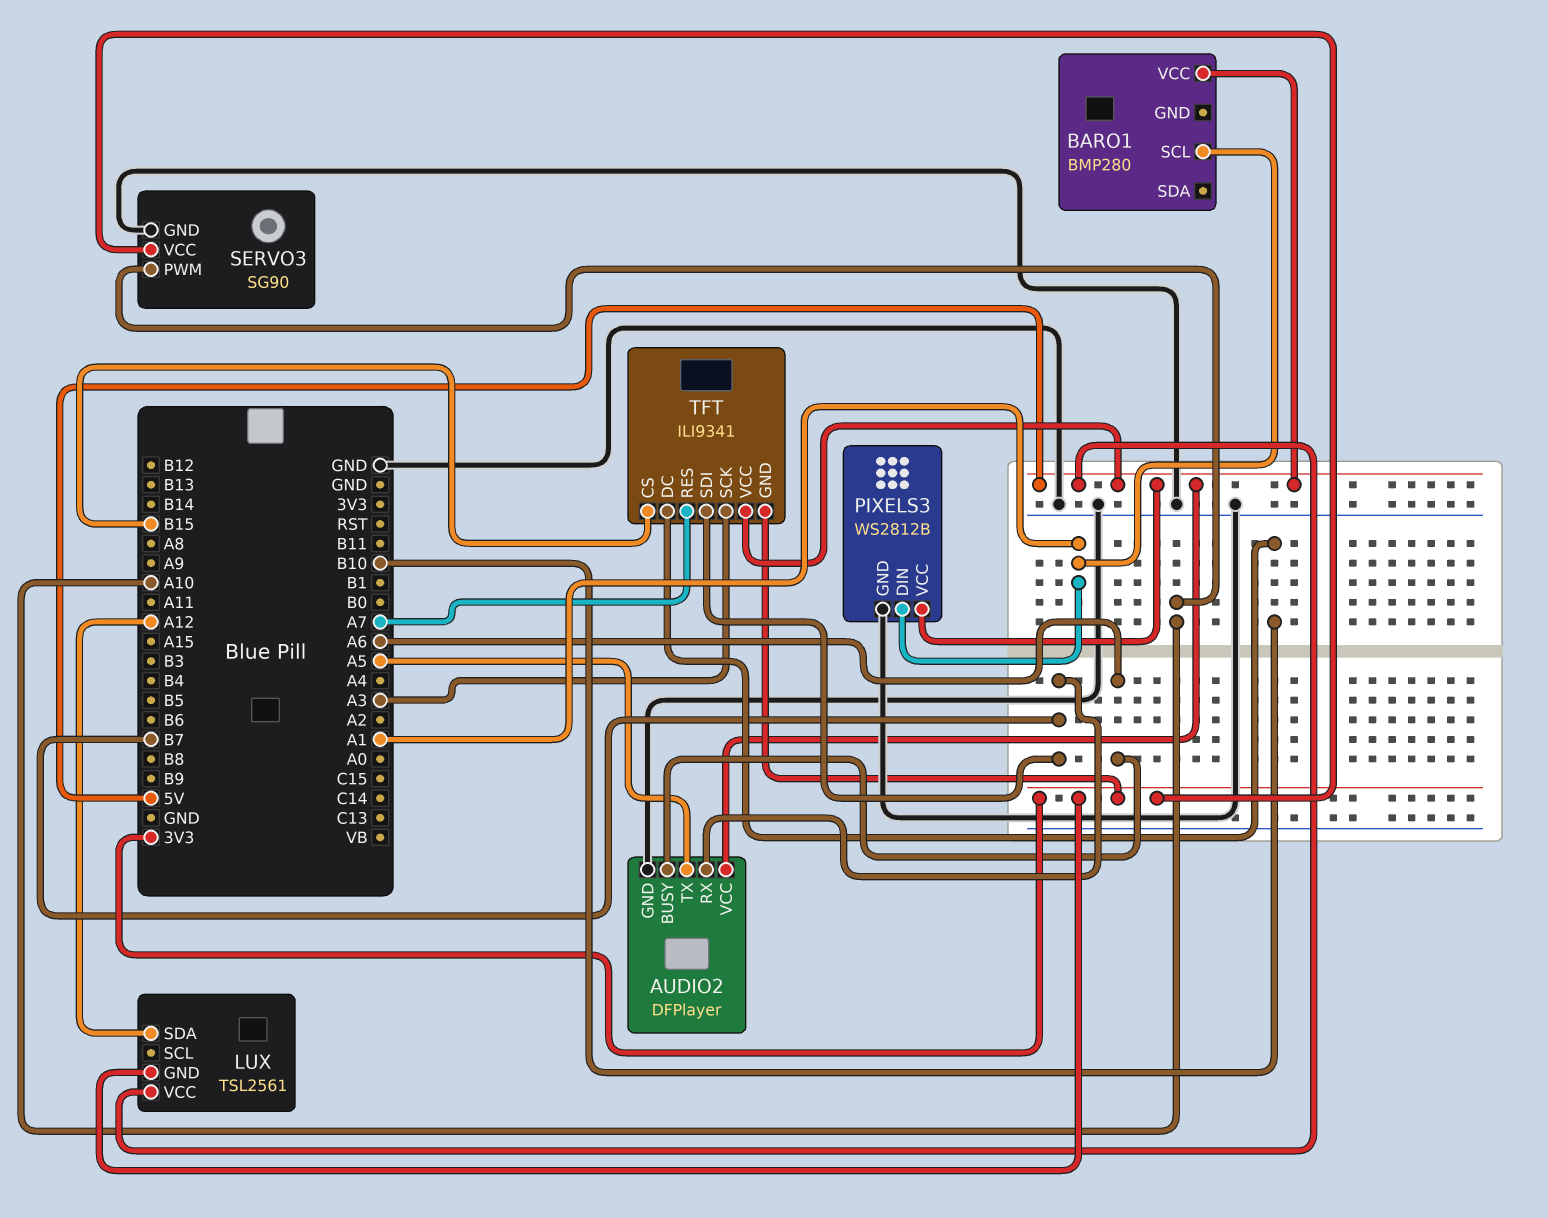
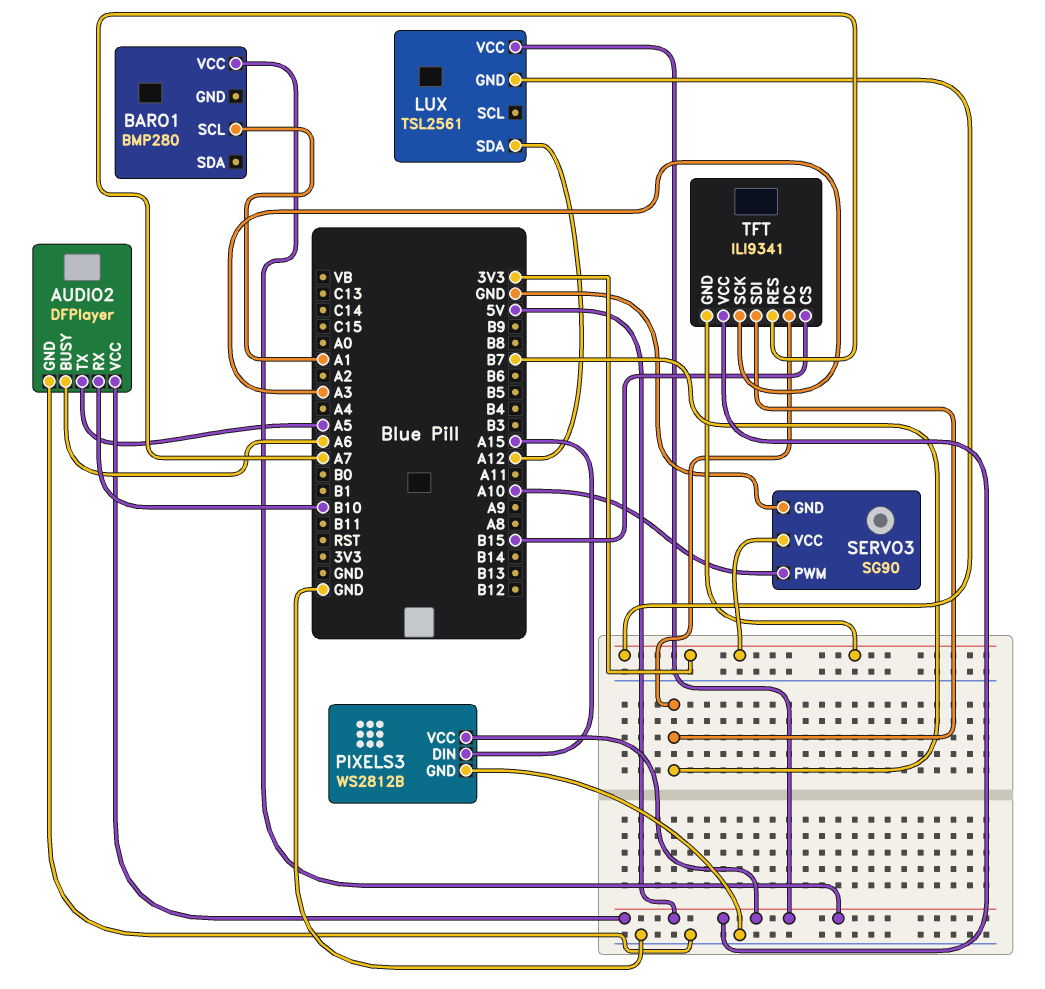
AUDIO2 pin RX: B7 -> B10
PIXELS3 pin DIN: A1 -> A15
TFT pin DC: B10 -> B7

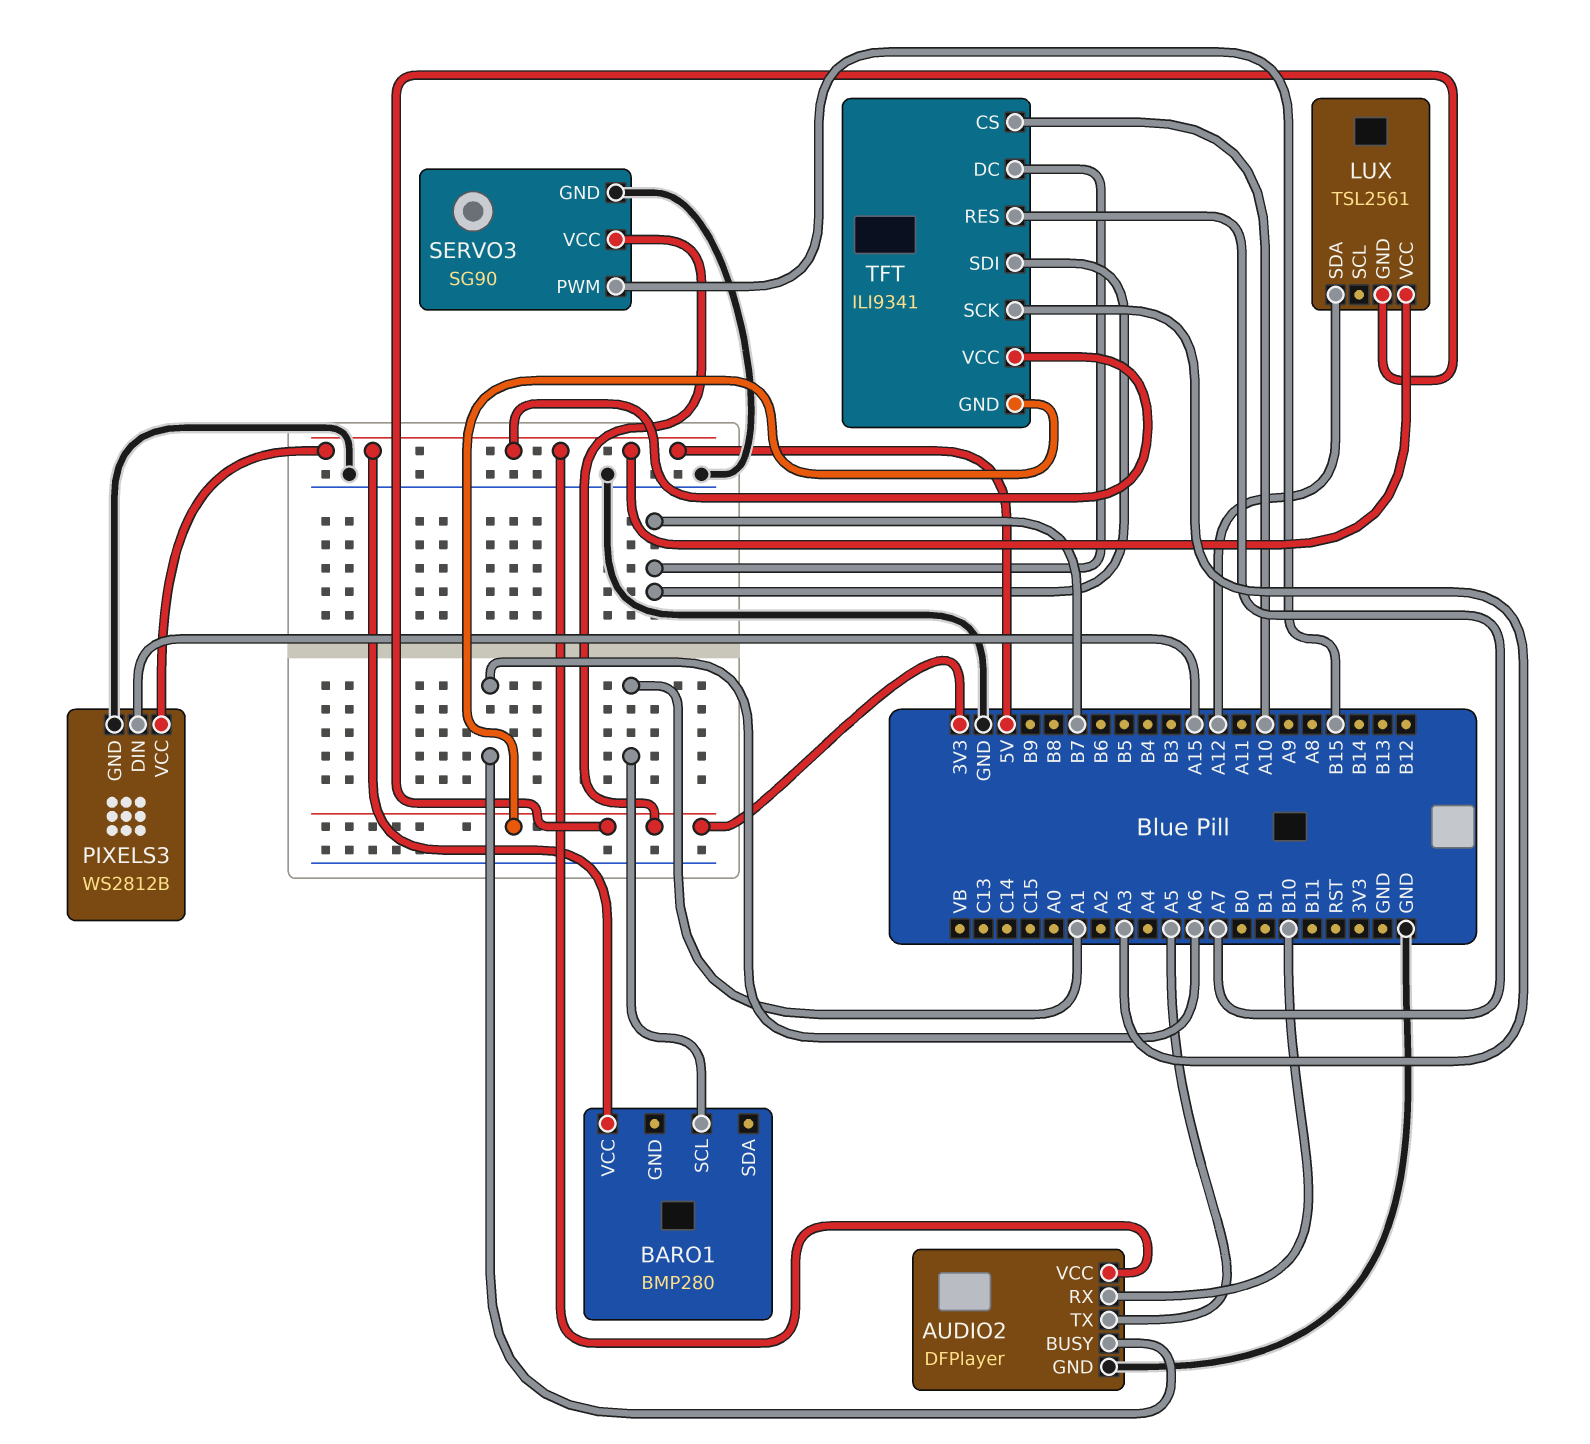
SERVO3 pin PWM: A10 -> B15
TFT pin CS: B15 -> A10

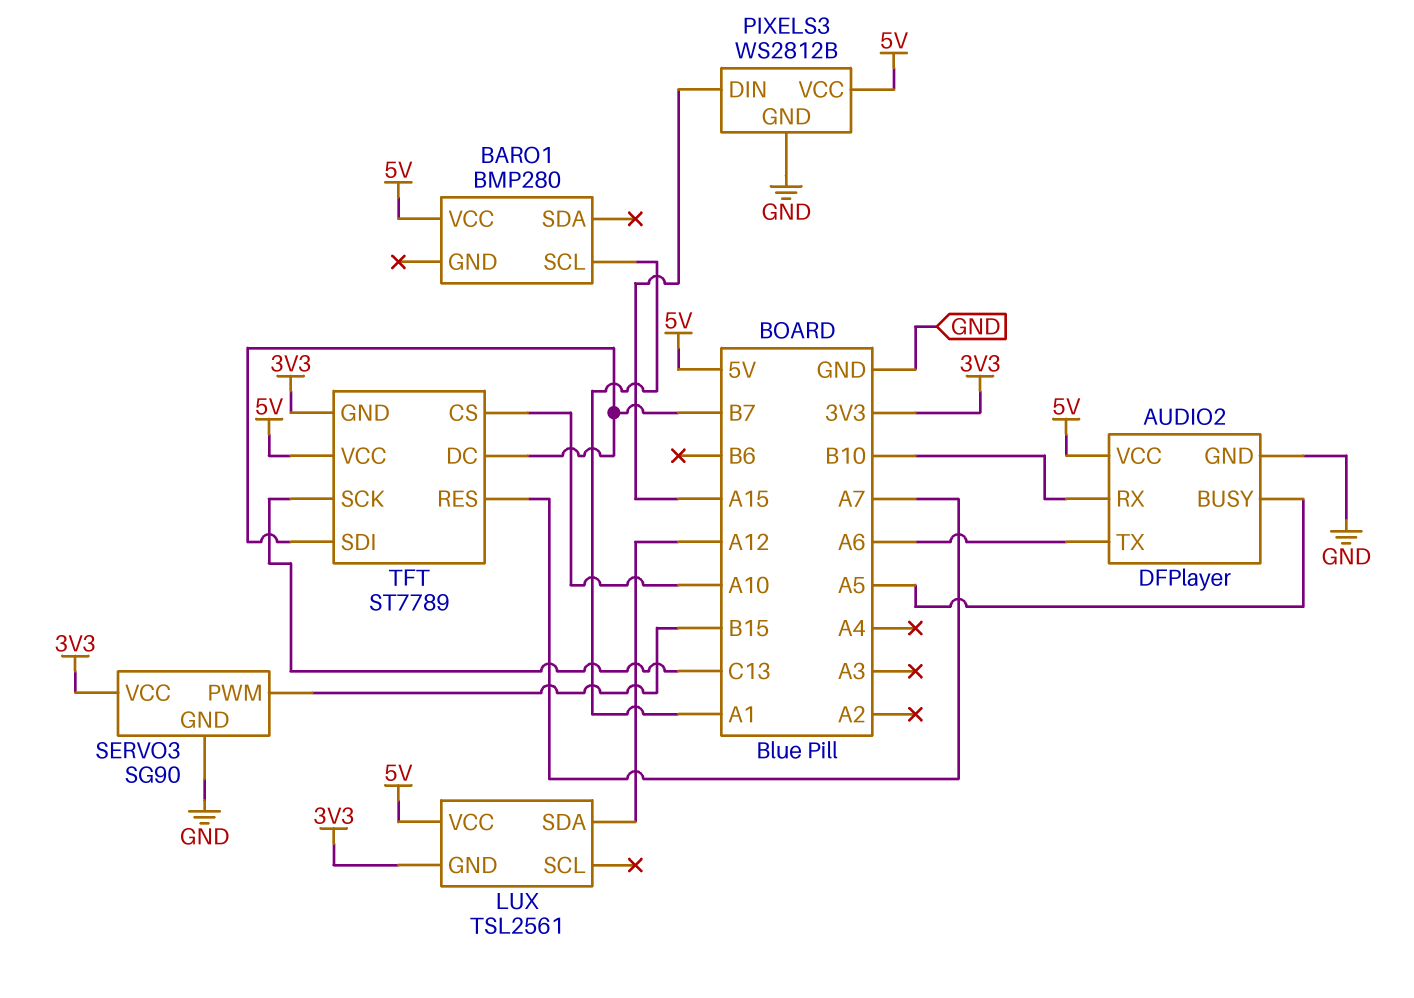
AUDIO2 pin BUSY: A6 -> A5
AUDIO2 pin TX: A5 -> A6
TFT: ILI9341 -> ST7789
TFT pin SCK: A3 -> C13

